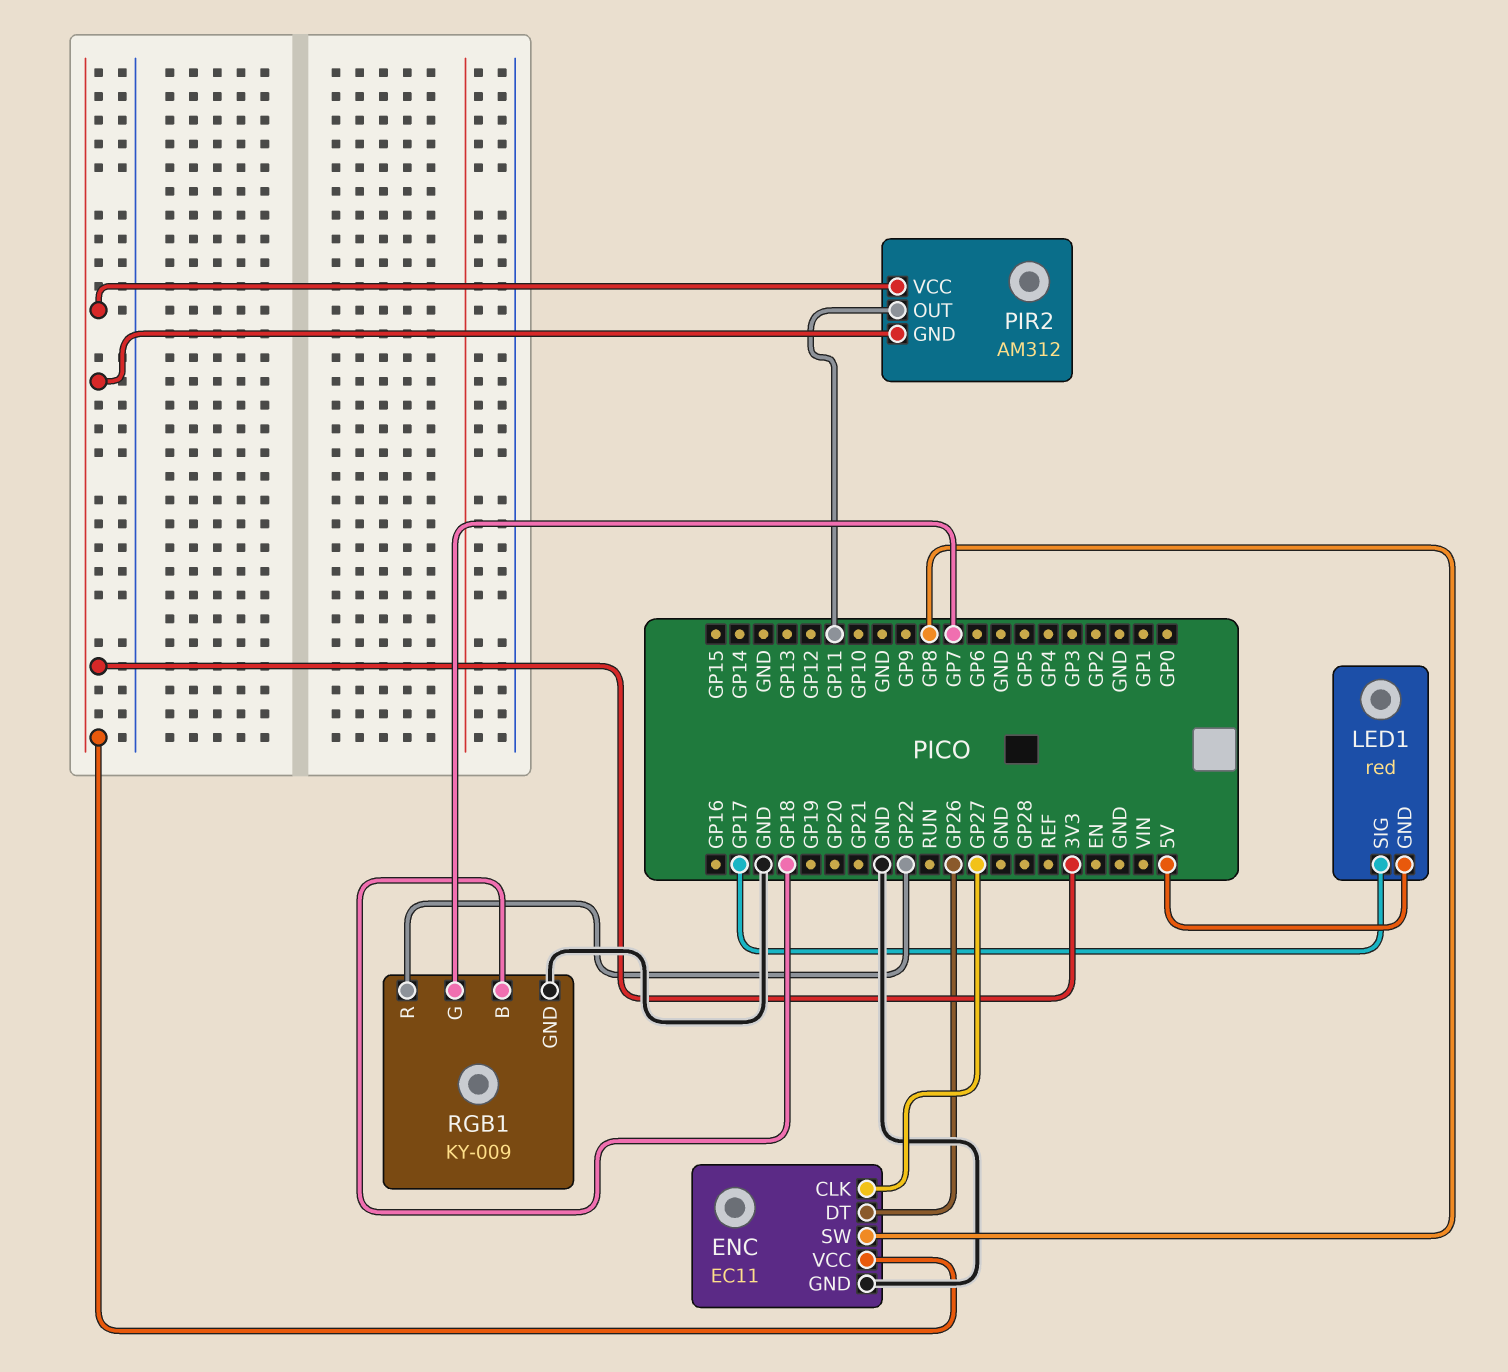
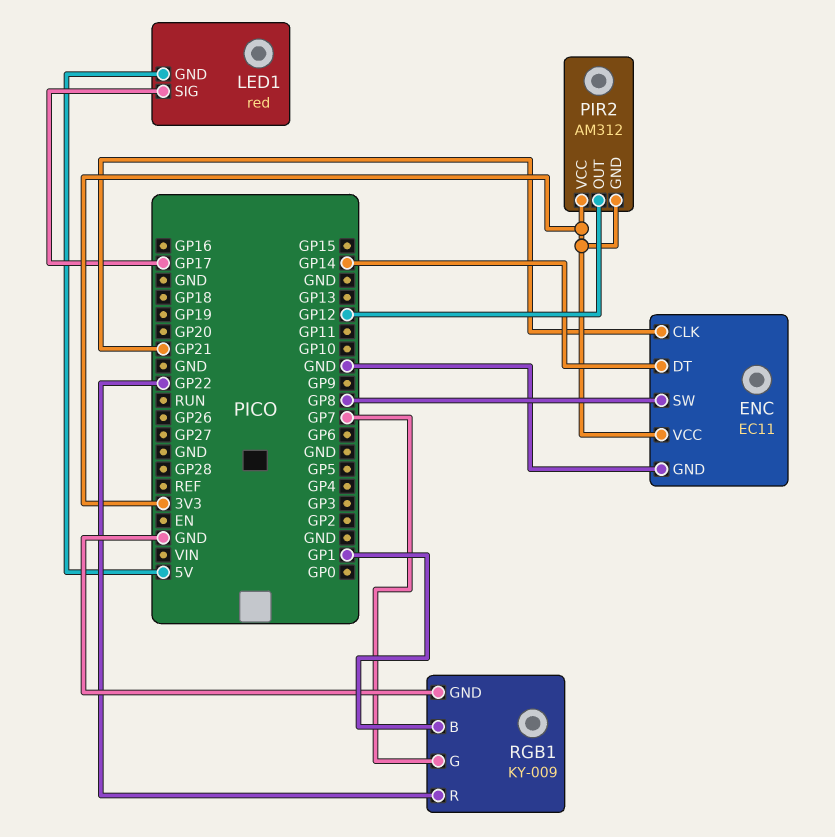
ENC pin CLK: GP27 -> GP21
ENC pin DT: GP26 -> GP14
PIR2 pin OUT: GP11 -> GP12
RGB1 pin B: GP18 -> GP1

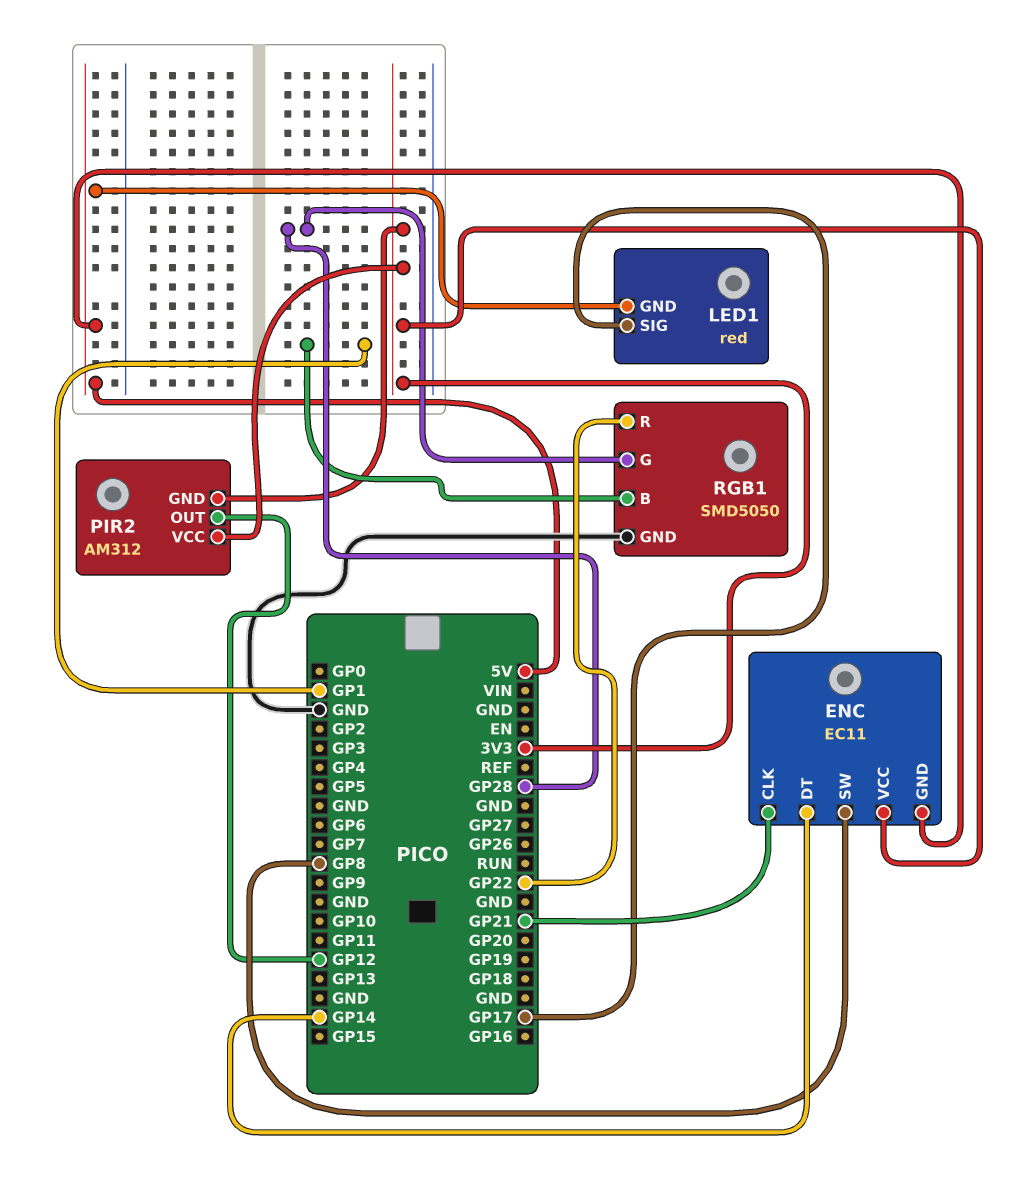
ENC pin GND: GND -> 5V
RGB1: KY-009 -> SMD5050
RGB1 pin G: GP7 -> GP28

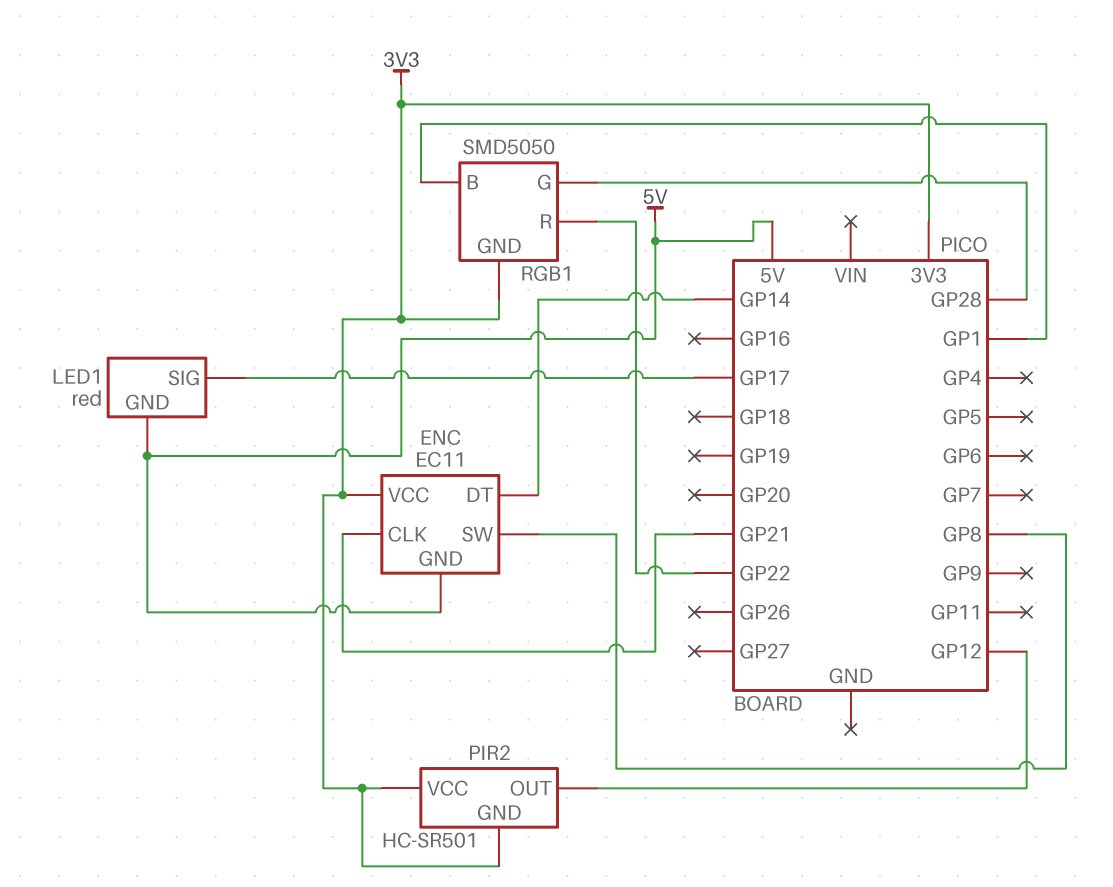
PIR2: AM312 -> HC-SR501
RGB1 pin GND: GND -> 3V3

